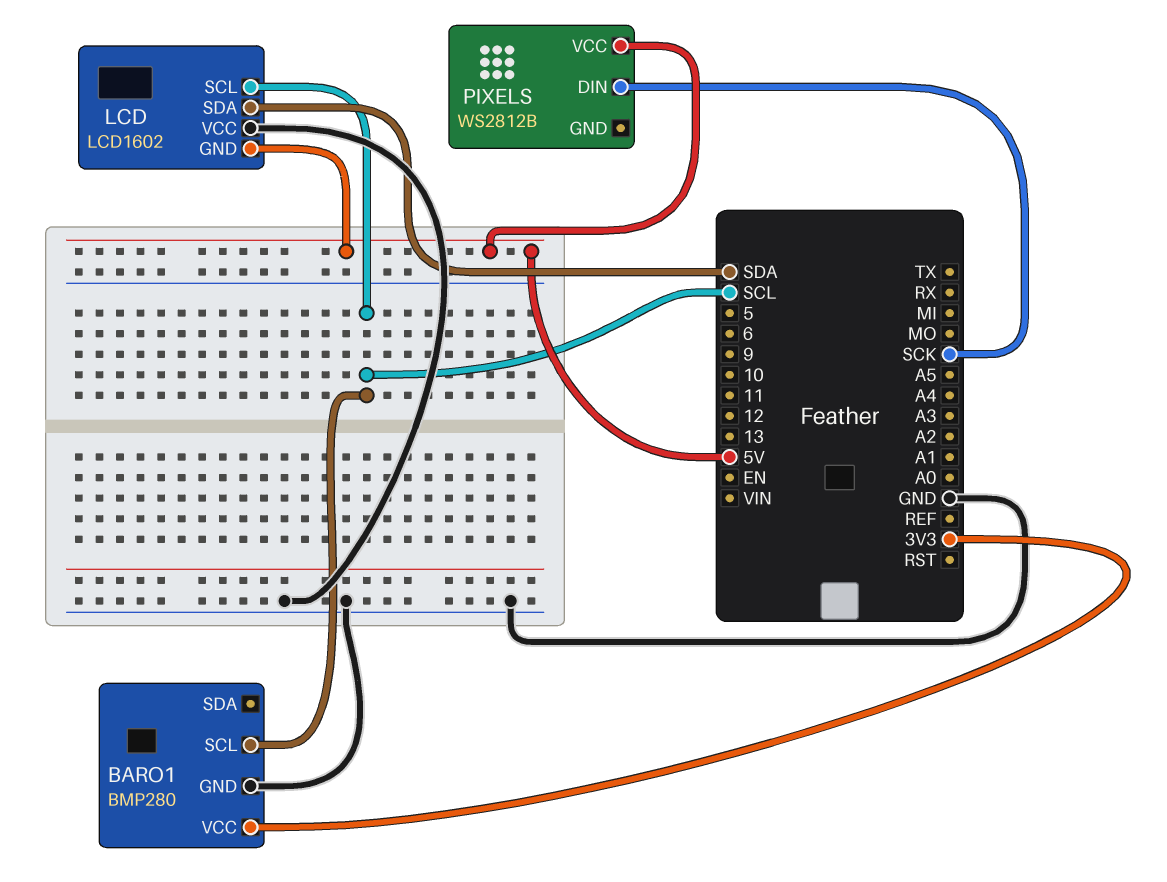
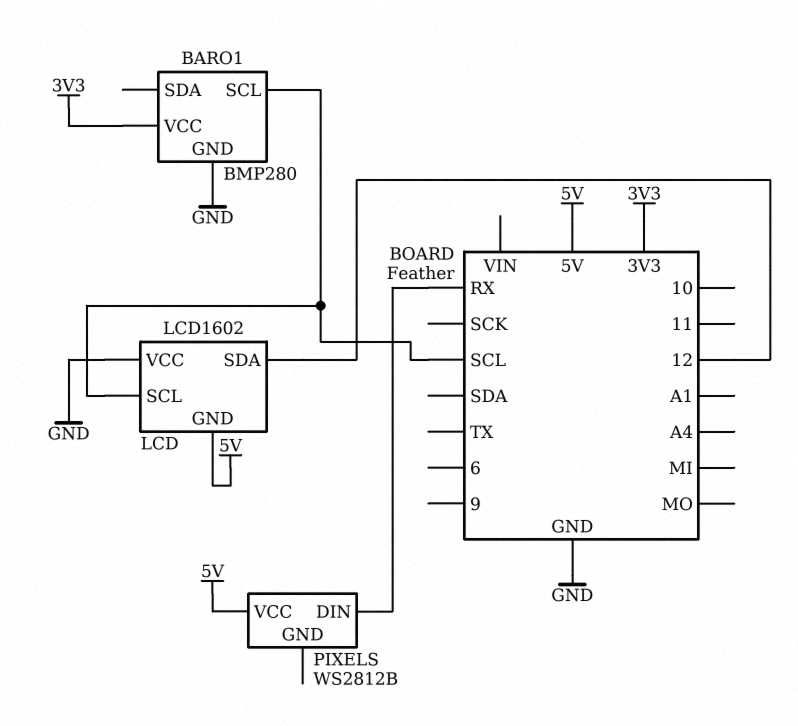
LCD pin SDA: SDA -> 12
PIXELS pin DIN: SCK -> RX

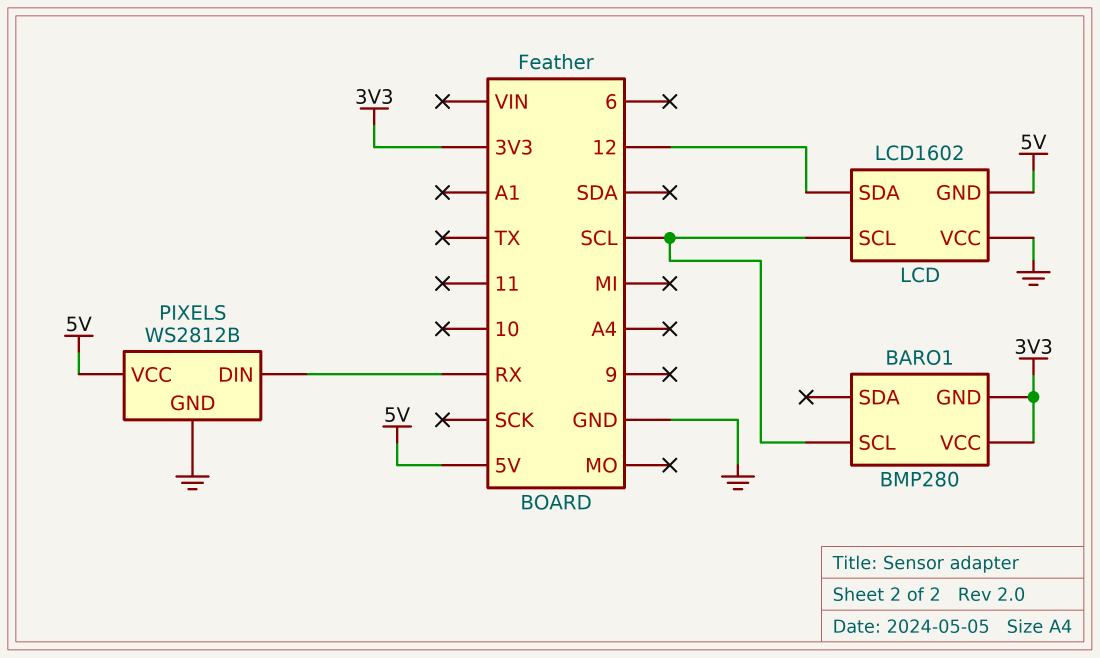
BARO1 pin GND: GND -> 3V3
PIXELS pin GND: none -> GND

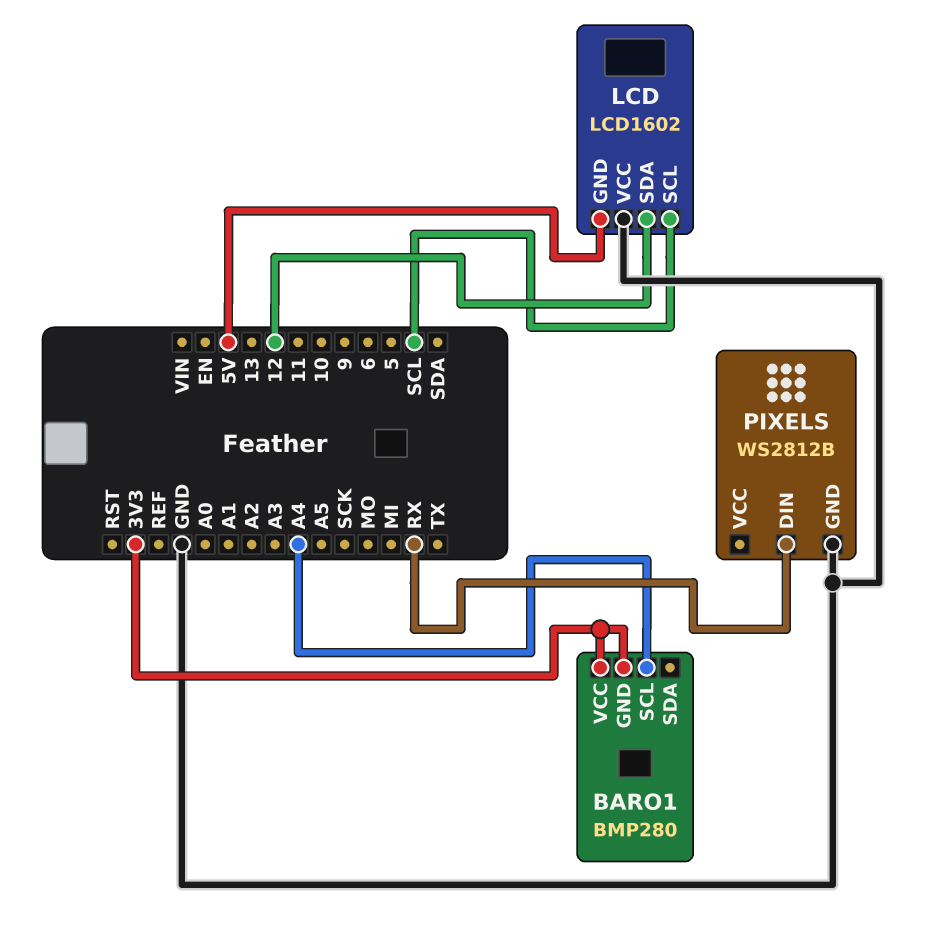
BARO1 pin SCL: SCL -> A4
PIXELS pin VCC: 5V -> none

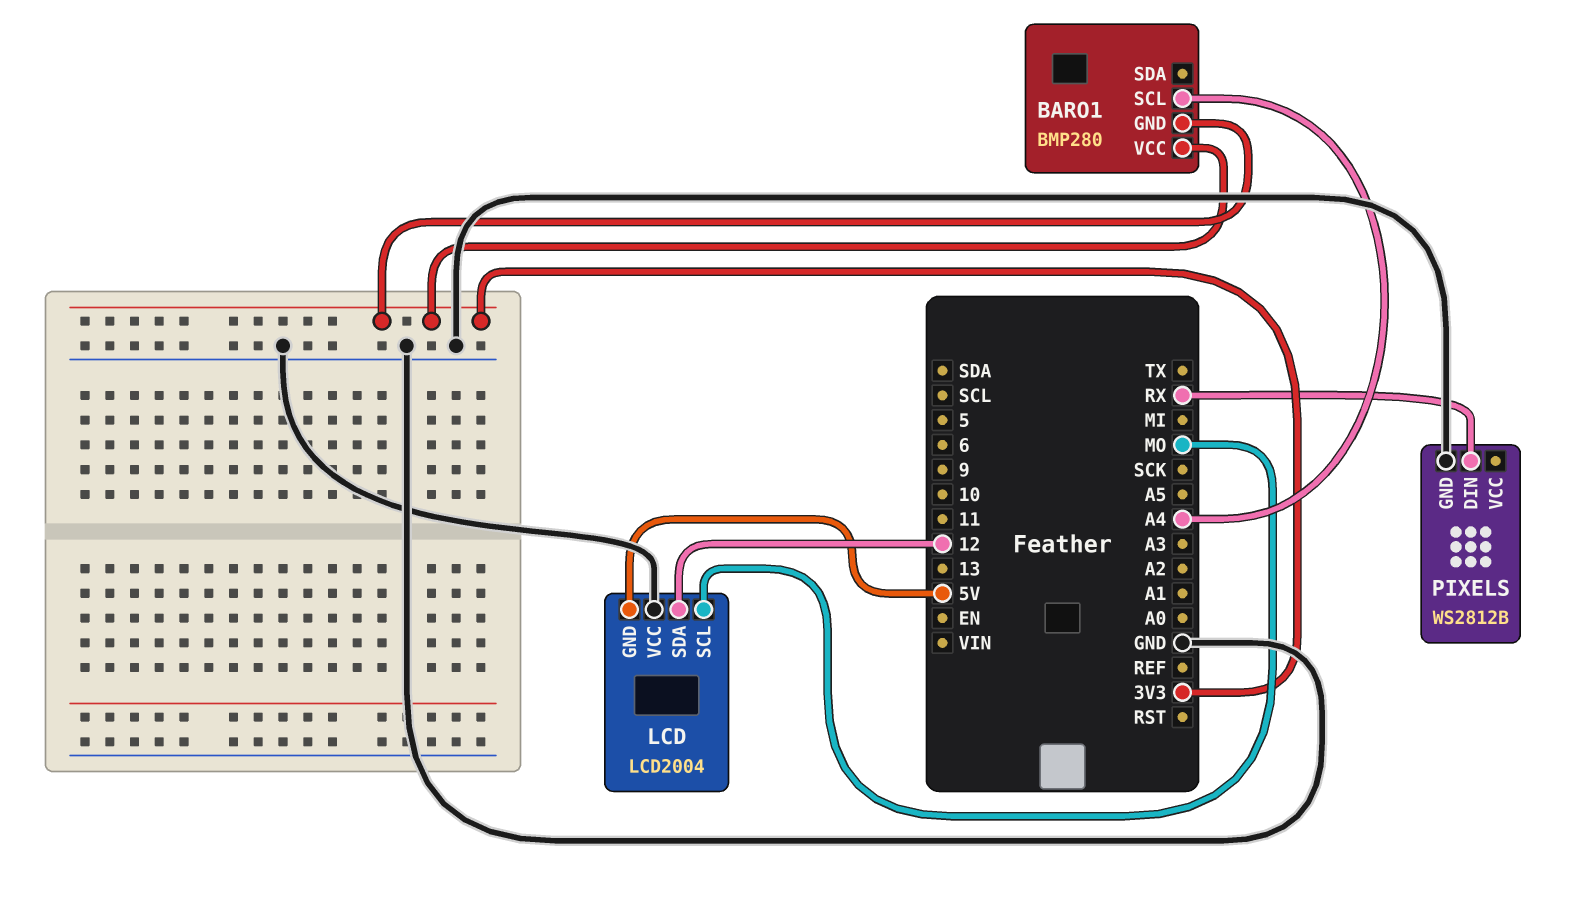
LCD: LCD1602 -> LCD2004
LCD pin SCL: SCL -> MO

